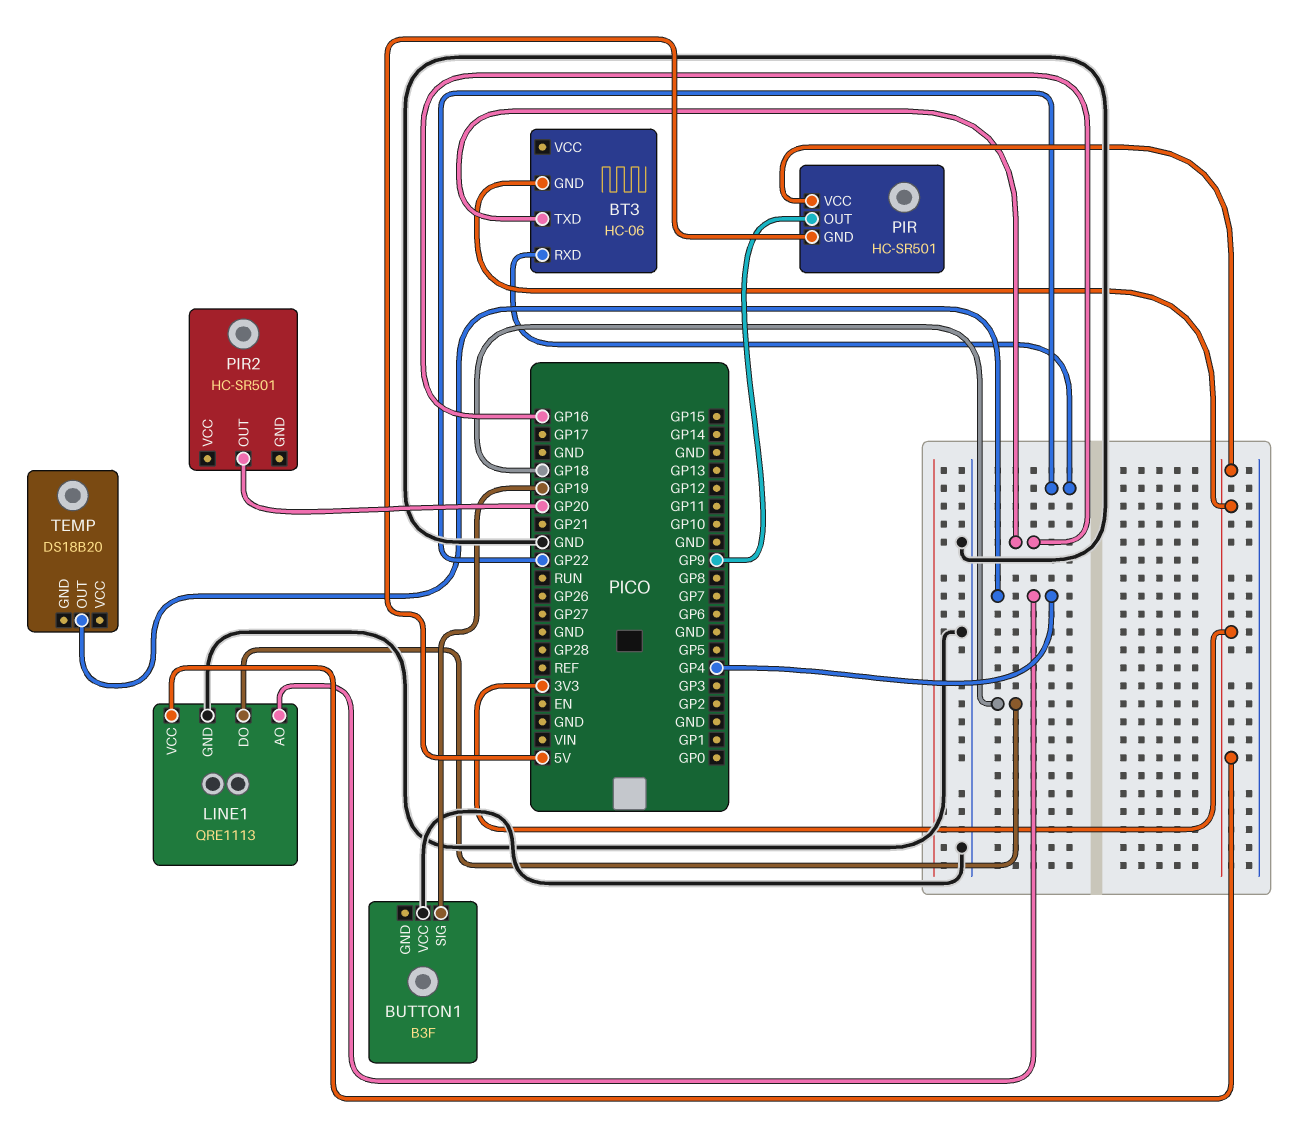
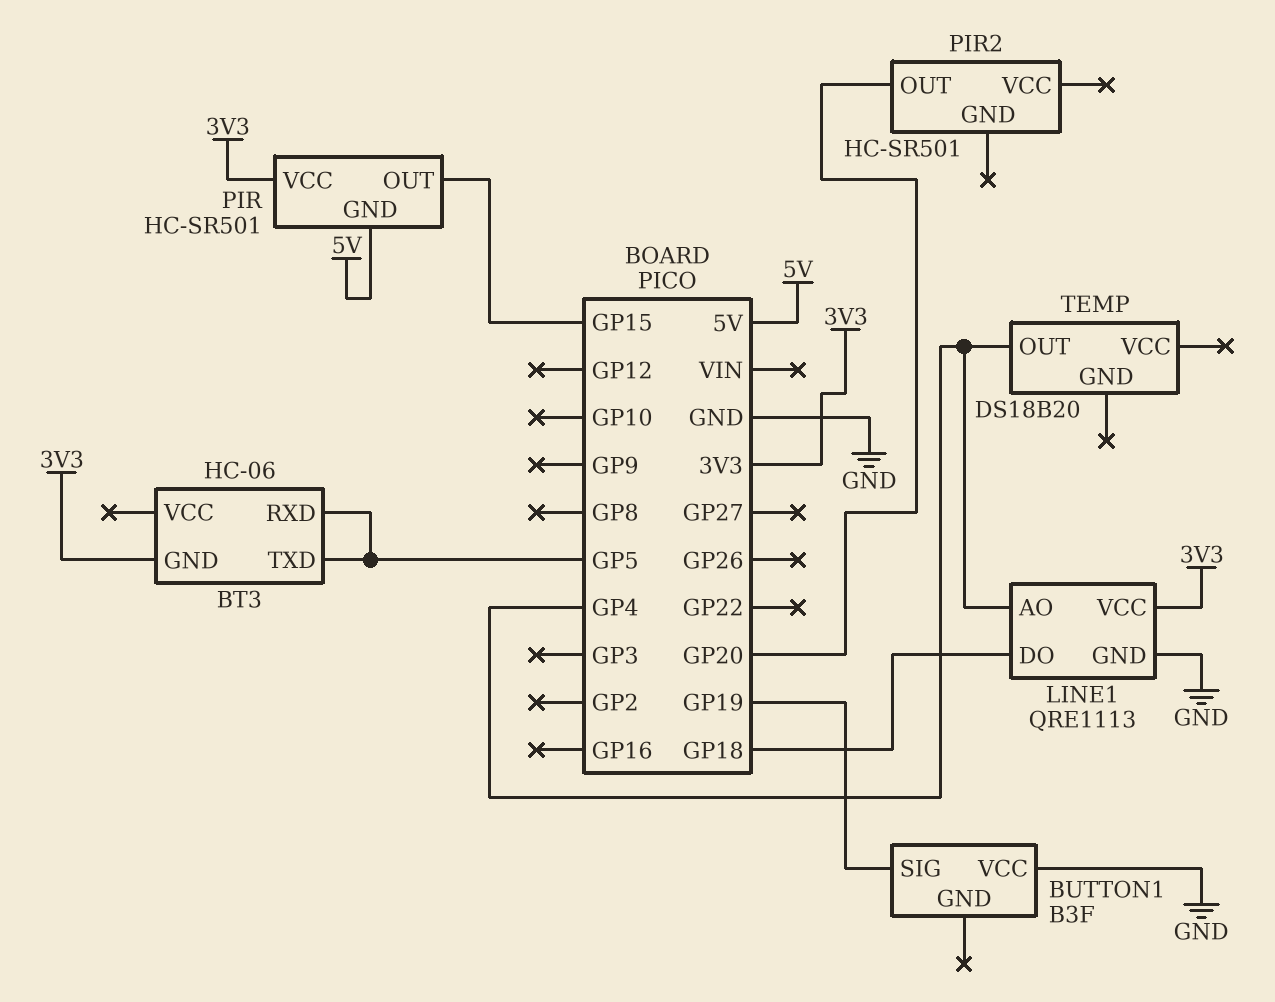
BT3 pin RXD: GP22 -> GP5
BT3 pin TXD: GP16 -> GP5
PIR pin OUT: GP9 -> GP15

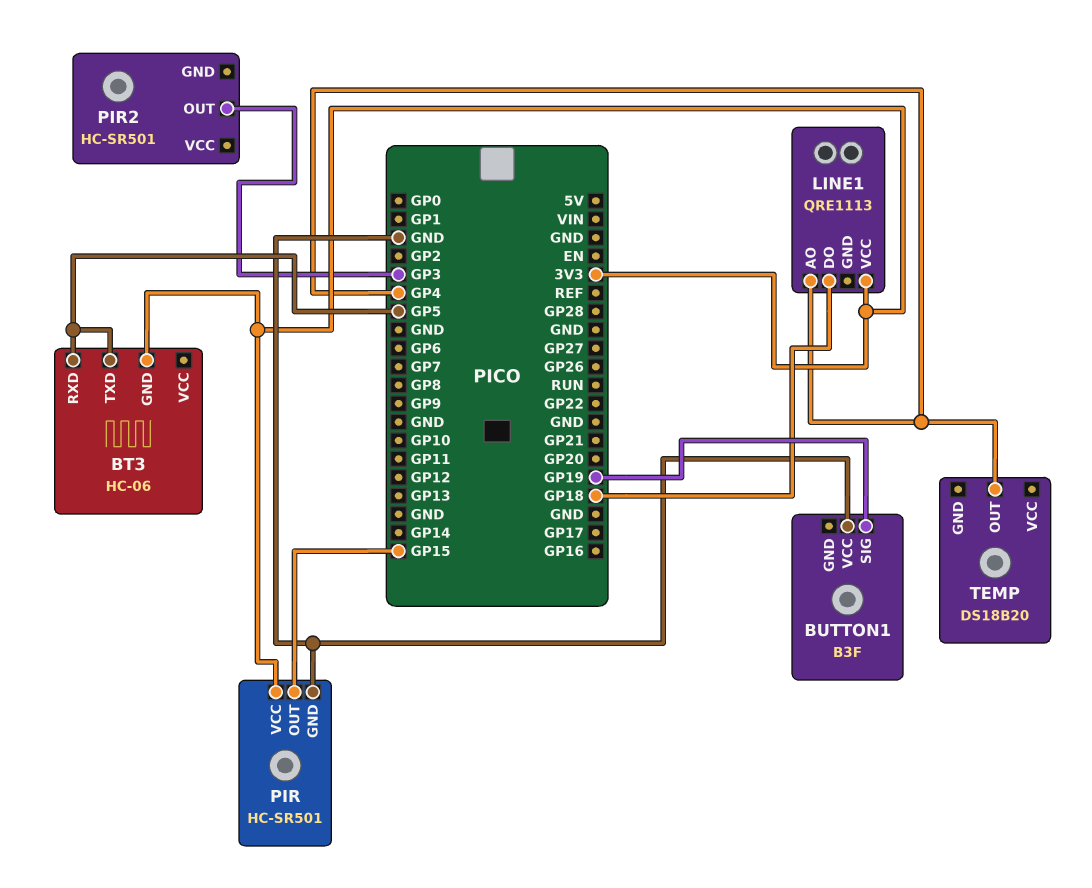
LINE1 pin GND: GND -> none
PIR pin GND: 5V -> GND
PIR2 pin OUT: GP20 -> GP3

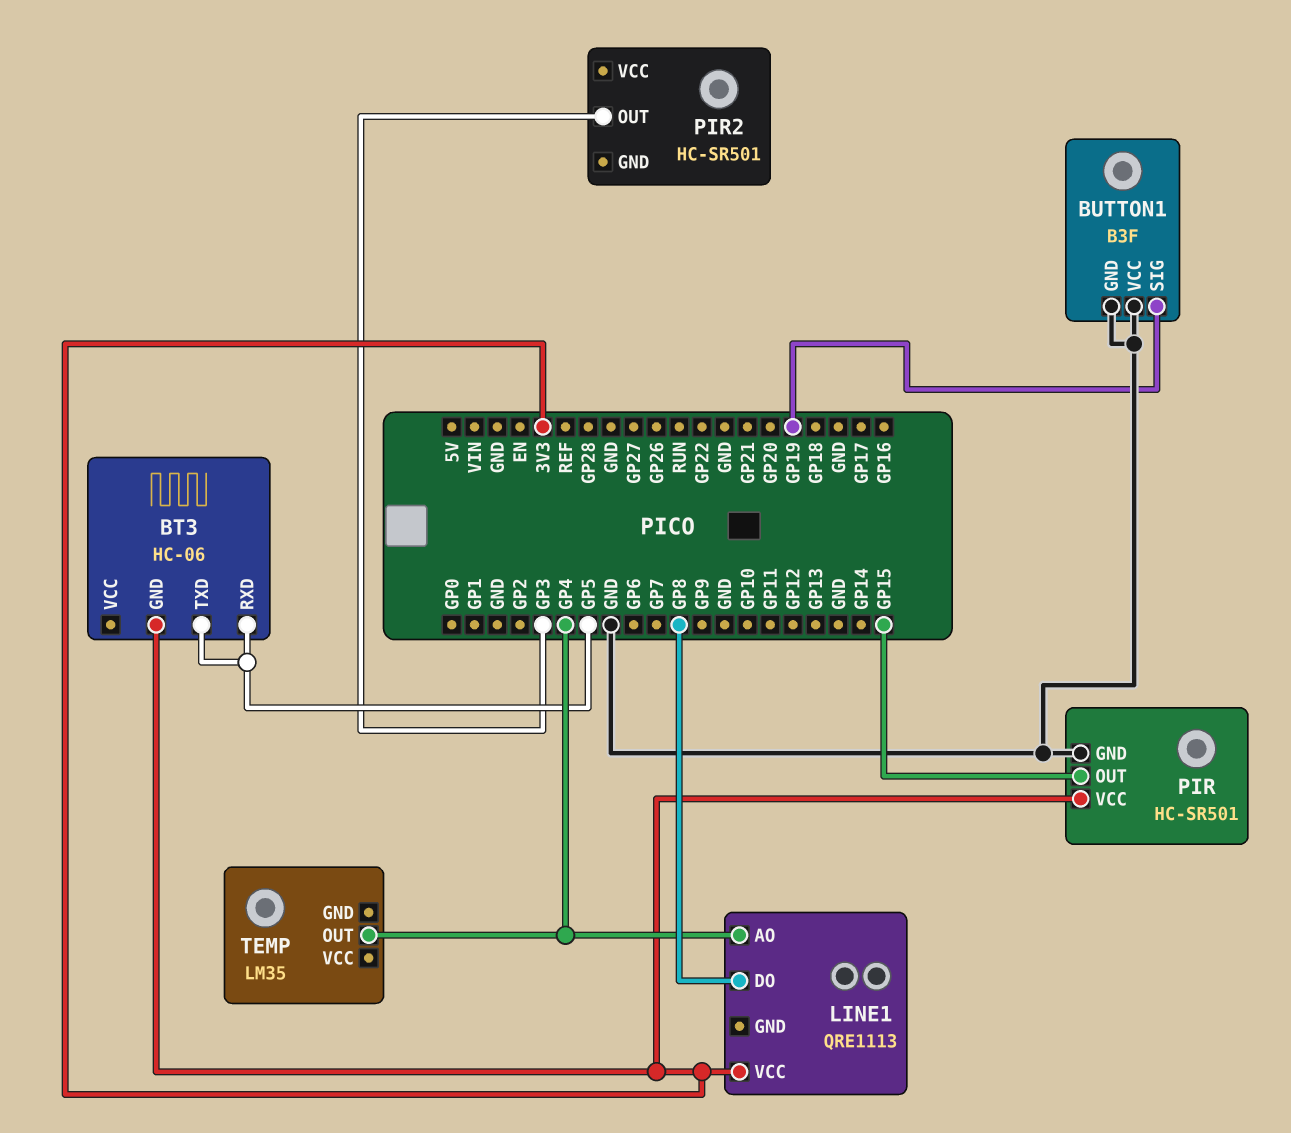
BUTTON1 pin GND: none -> GND
LINE1 pin DO: GP18 -> GP8
TEMP: DS18B20 -> LM35

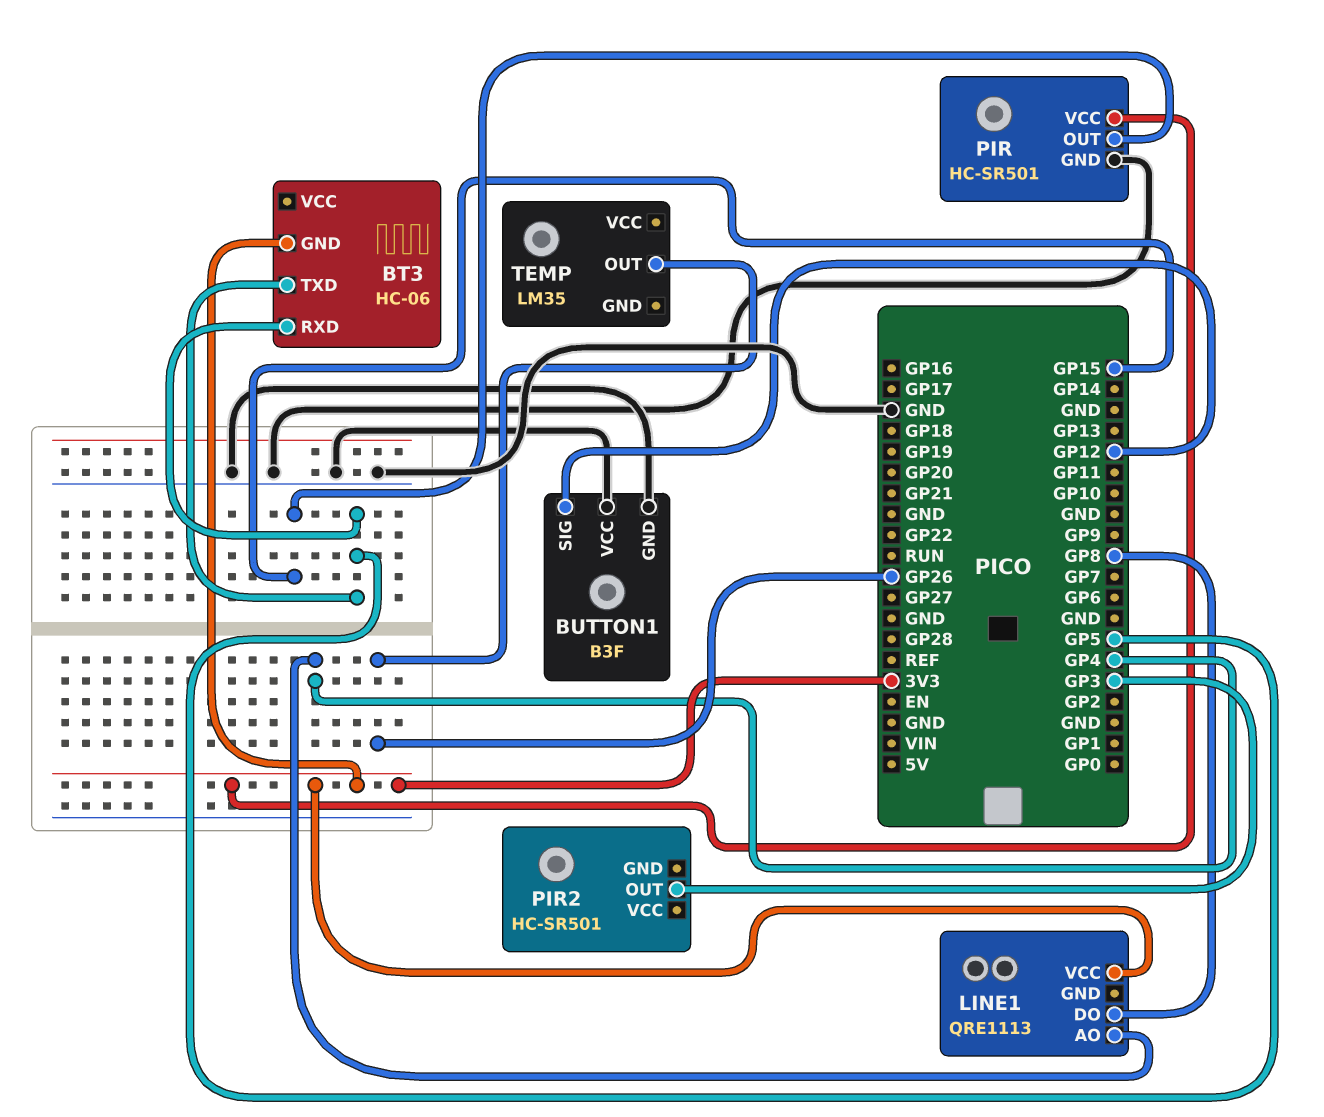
BUTTON1 pin SIG: GP19 -> GP12
TEMP pin OUT: GP4 -> GP26

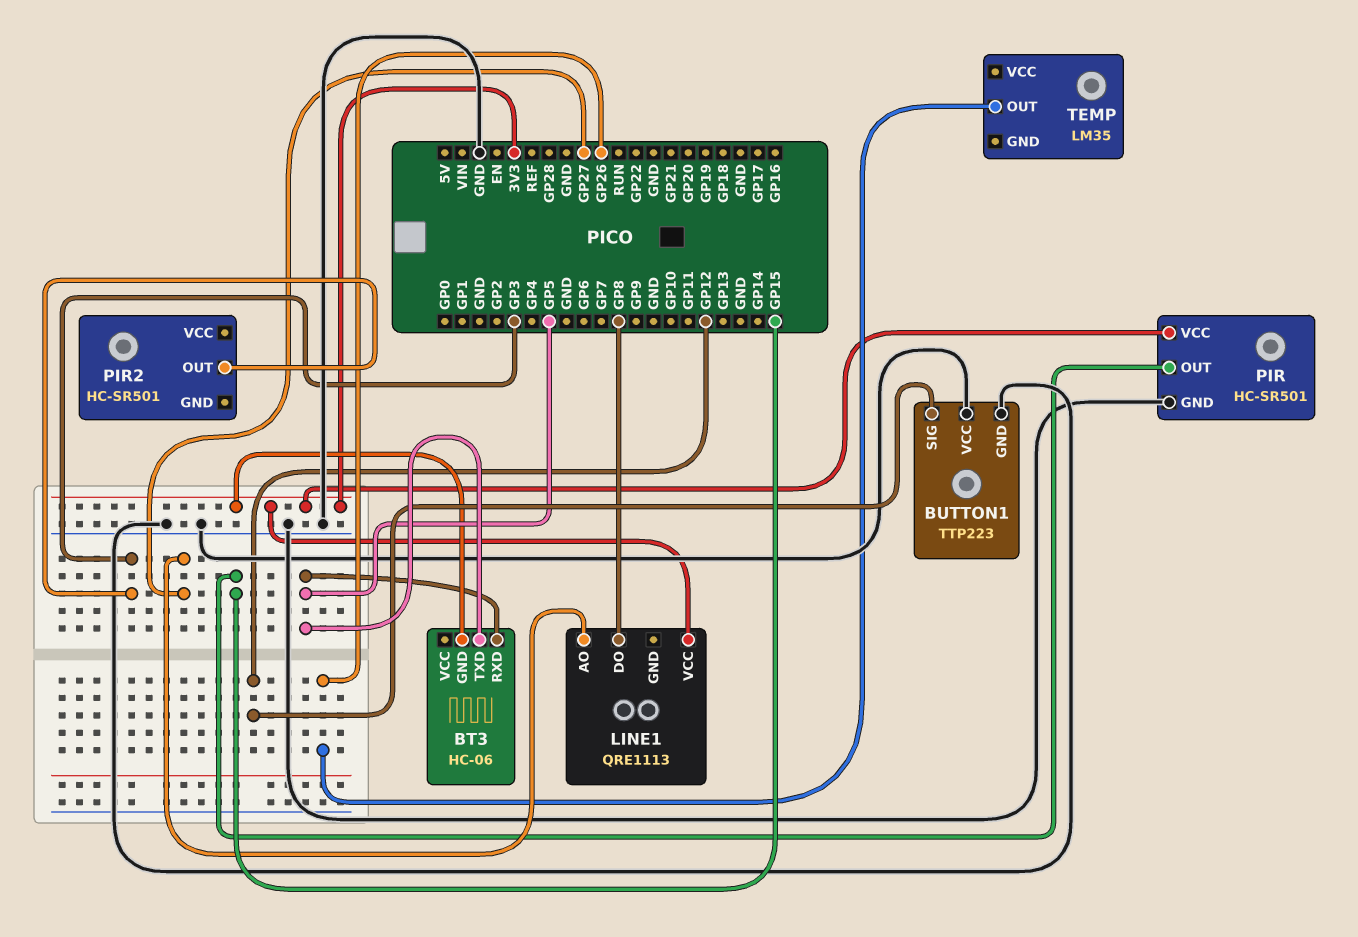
BUTTON1: B3F -> TTP223
LINE1 pin AO: GP4 -> GP27

